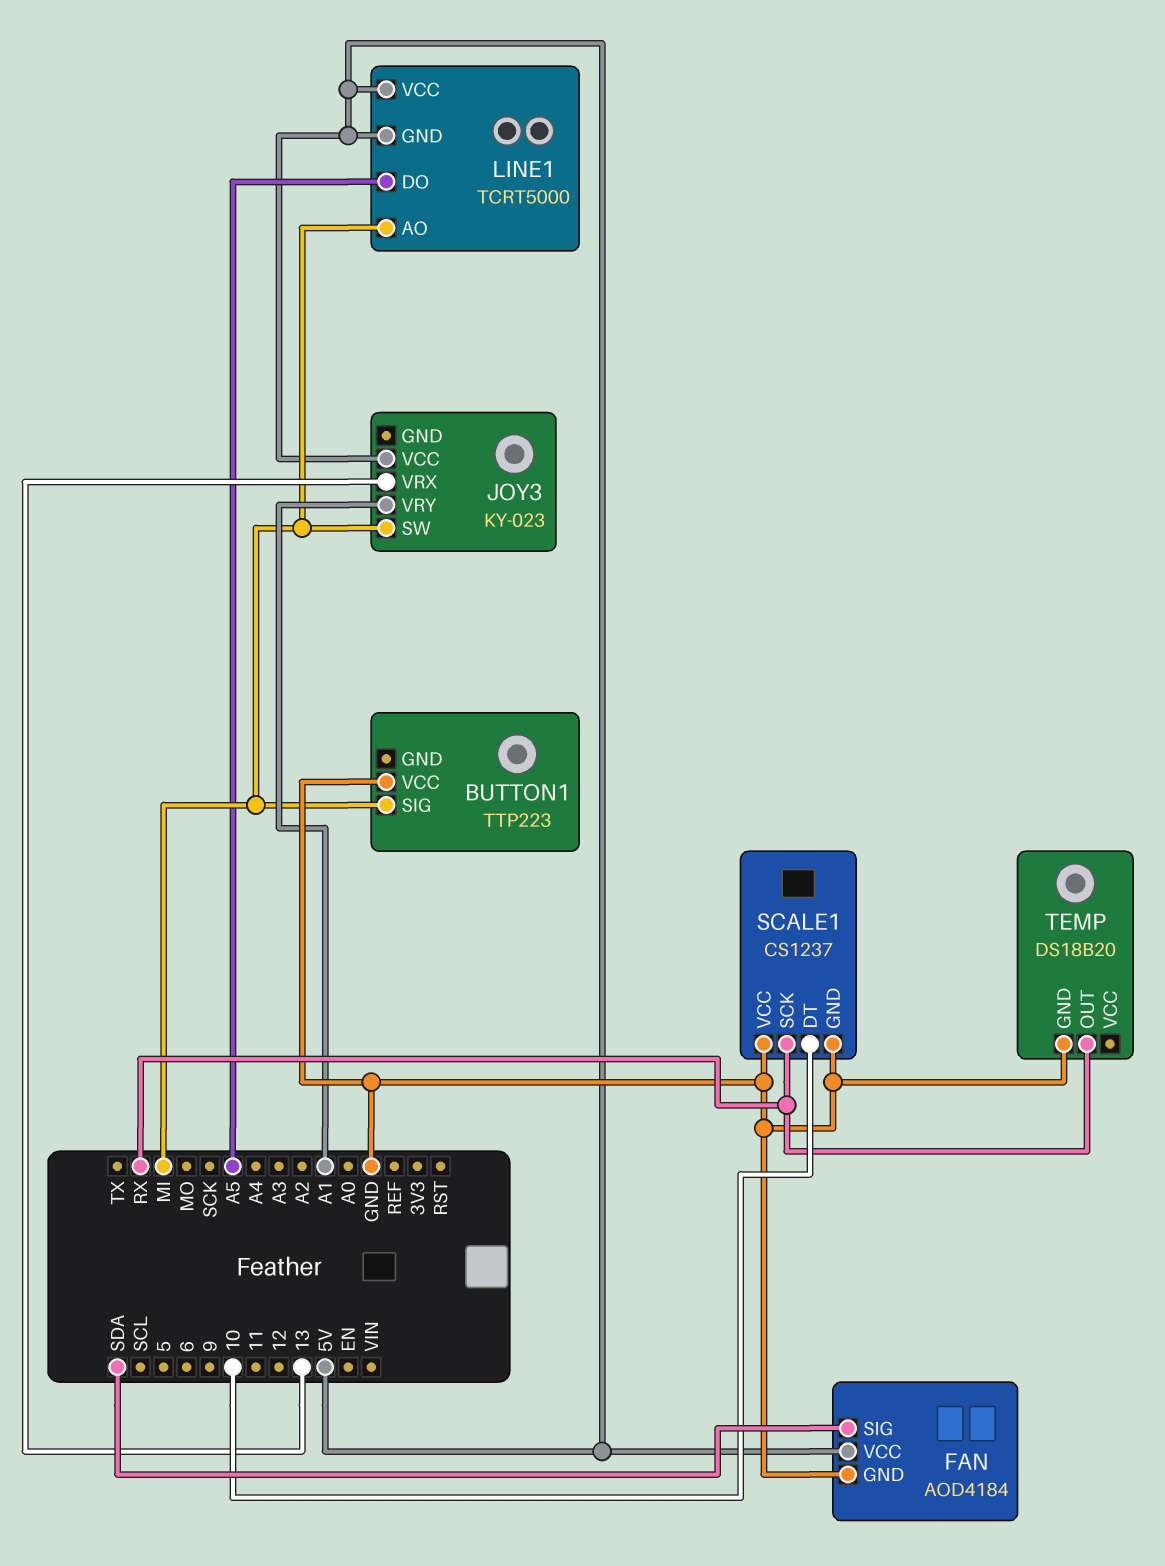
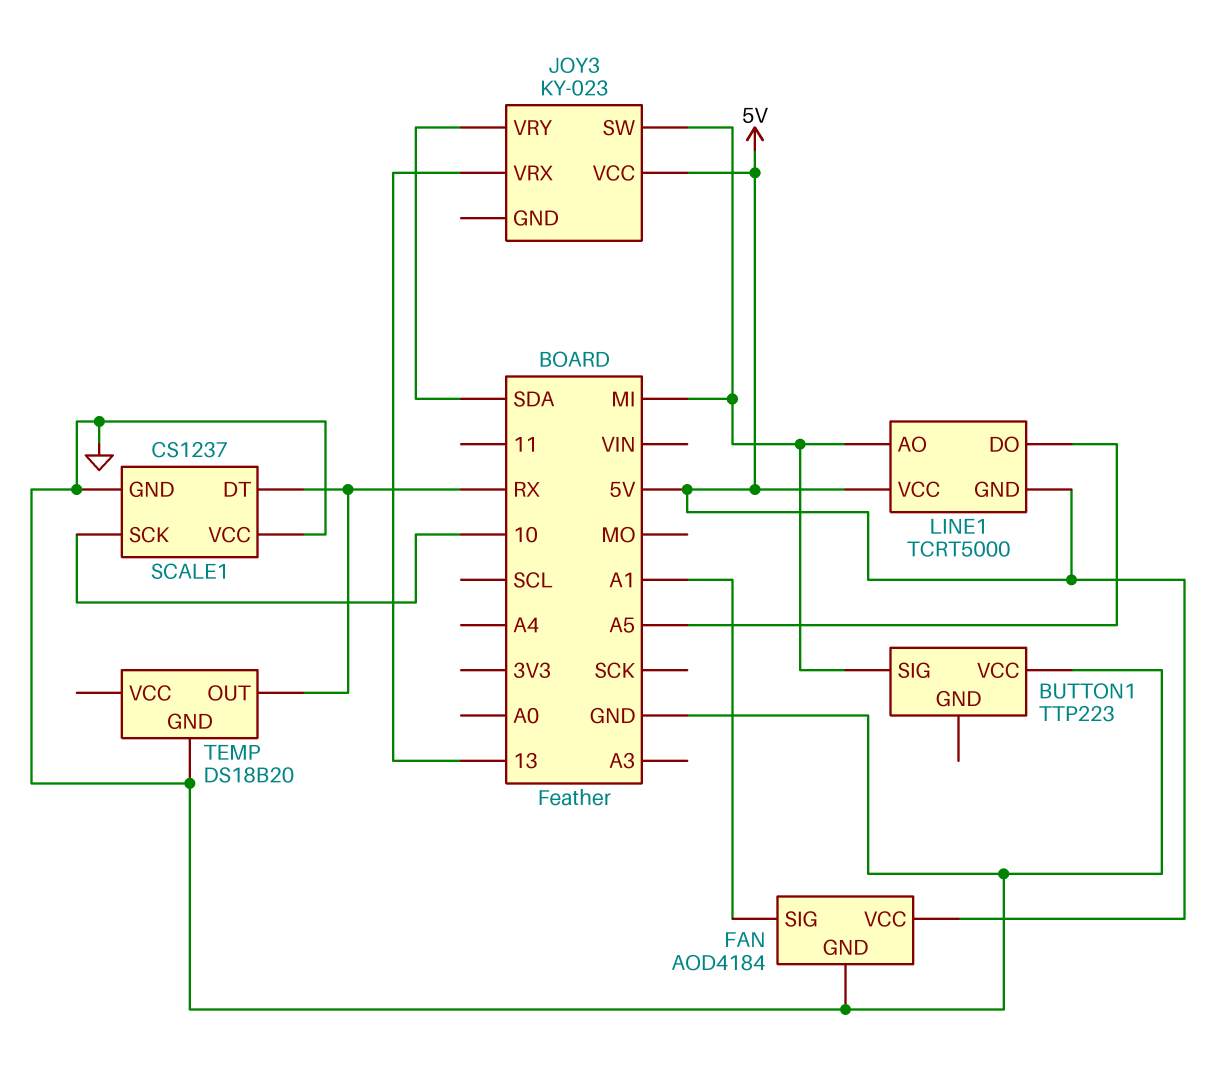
FAN pin SIG: SDA -> A1
JOY3 pin VRY: A1 -> SDA
SCALE1 pin DT: 10 -> RX
SCALE1 pin SCK: RX -> 10

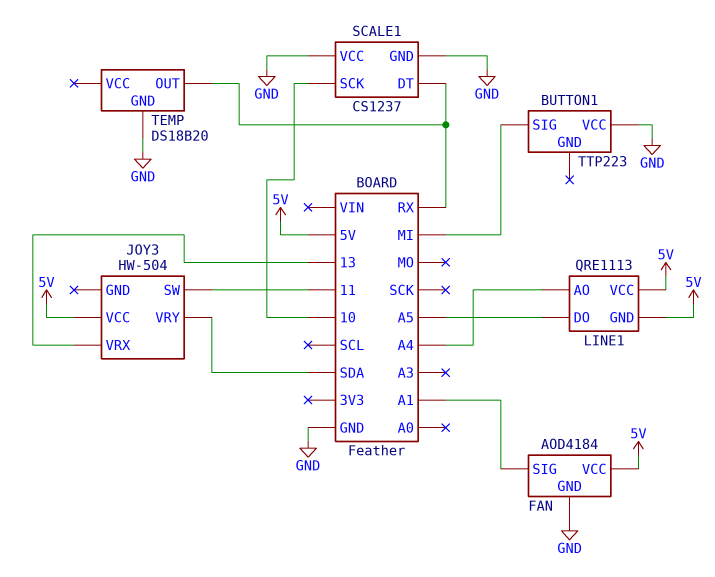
JOY3: KY-023 -> HW-504
JOY3 pin SW: MI -> 11
LINE1: TCRT5000 -> QRE1113
LINE1 pin AO: MI -> A4

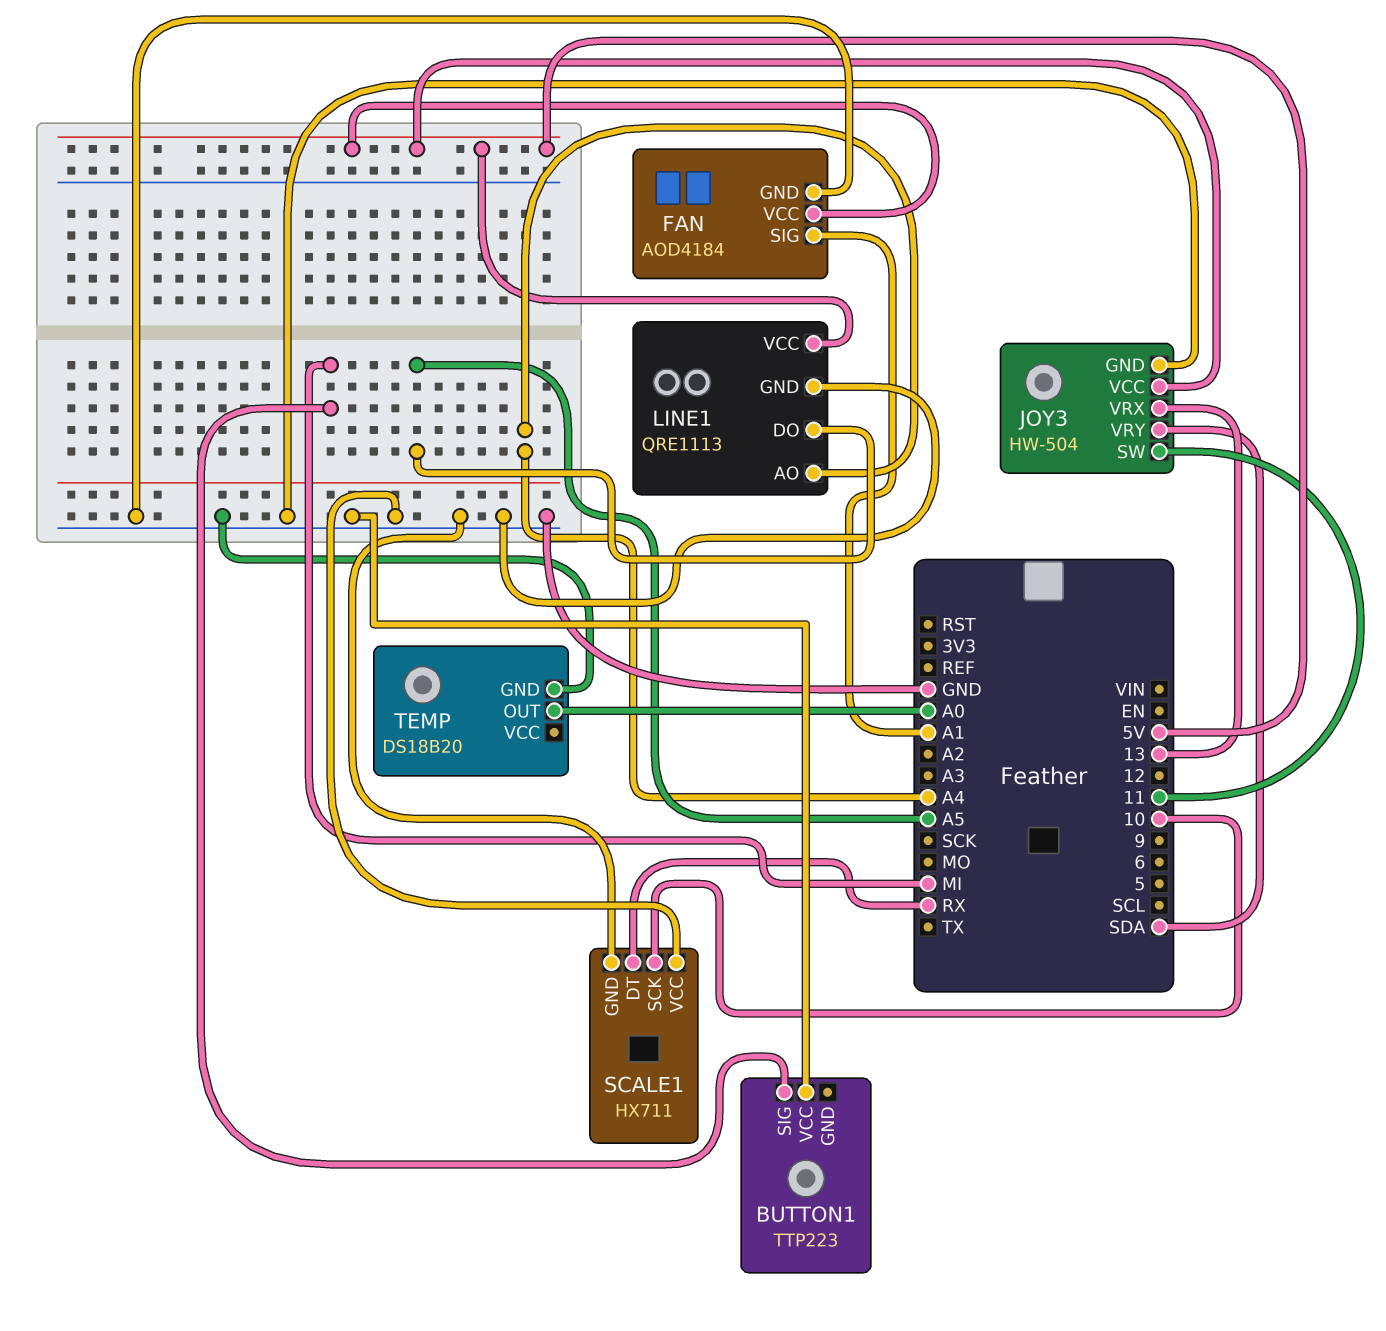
JOY3 pin GND: none -> GND
LINE1 pin GND: 5V -> GND
SCALE1: CS1237 -> HX711
TEMP pin OUT: RX -> A0

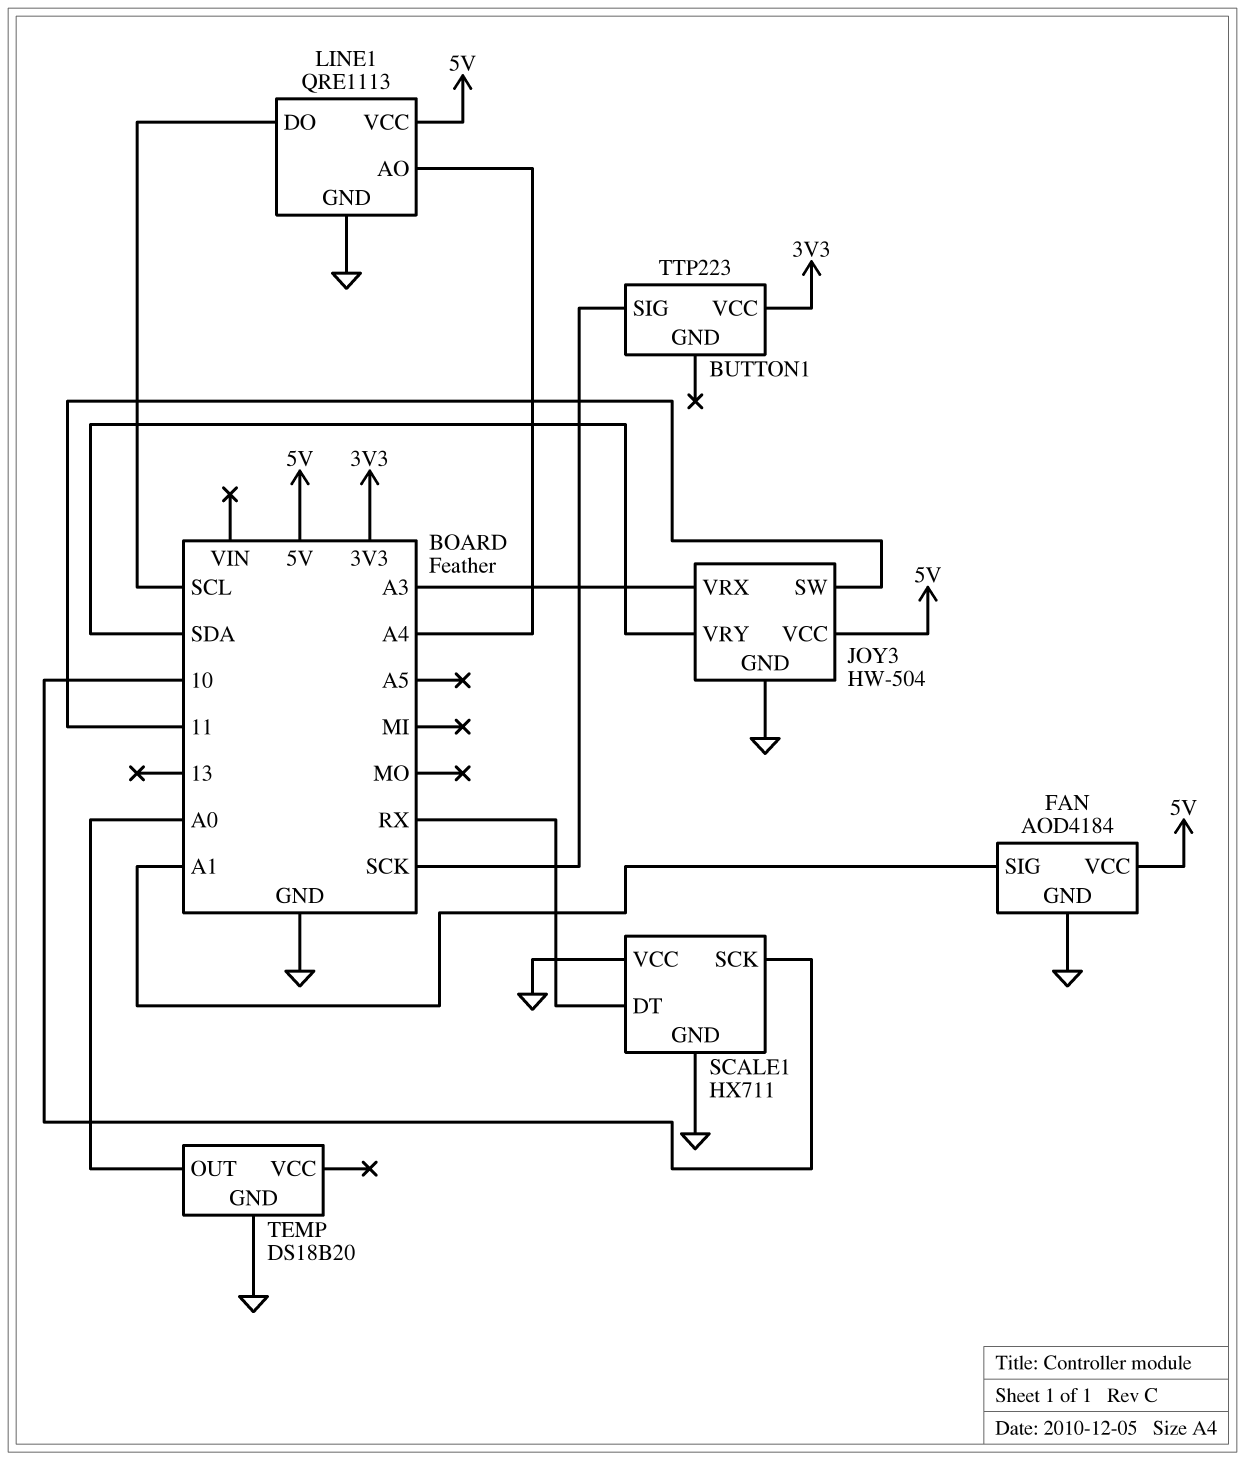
BUTTON1 pin SIG: MI -> SCK
BUTTON1 pin VCC: GND -> 3V3
JOY3 pin VRX: 13 -> A3
LINE1 pin DO: A5 -> SCL

